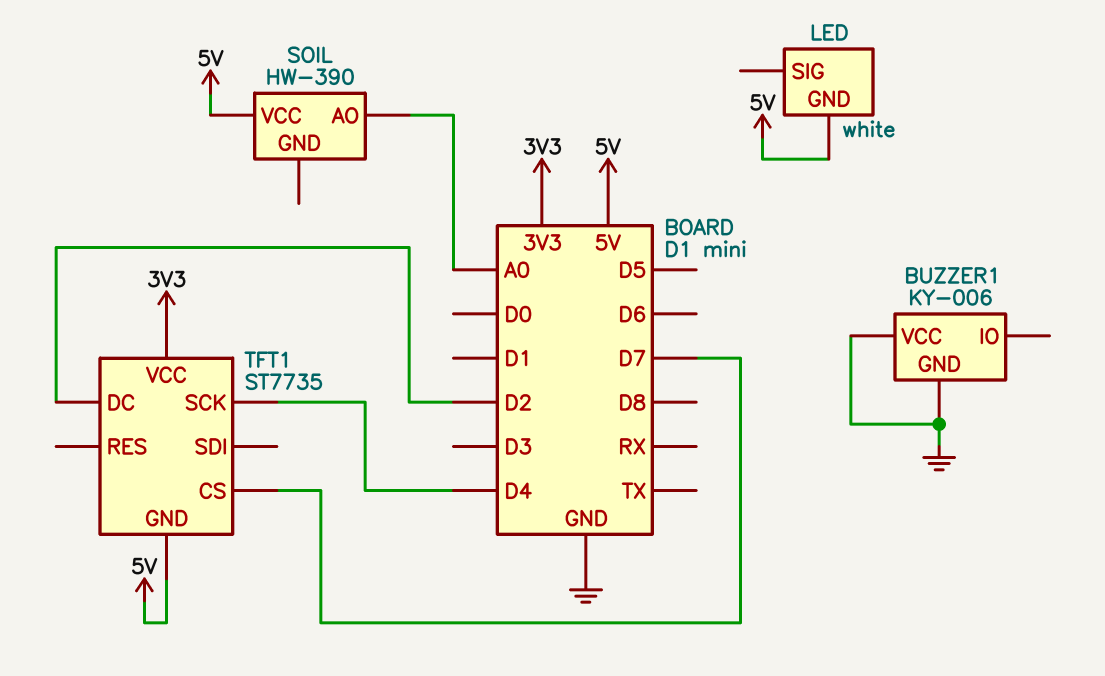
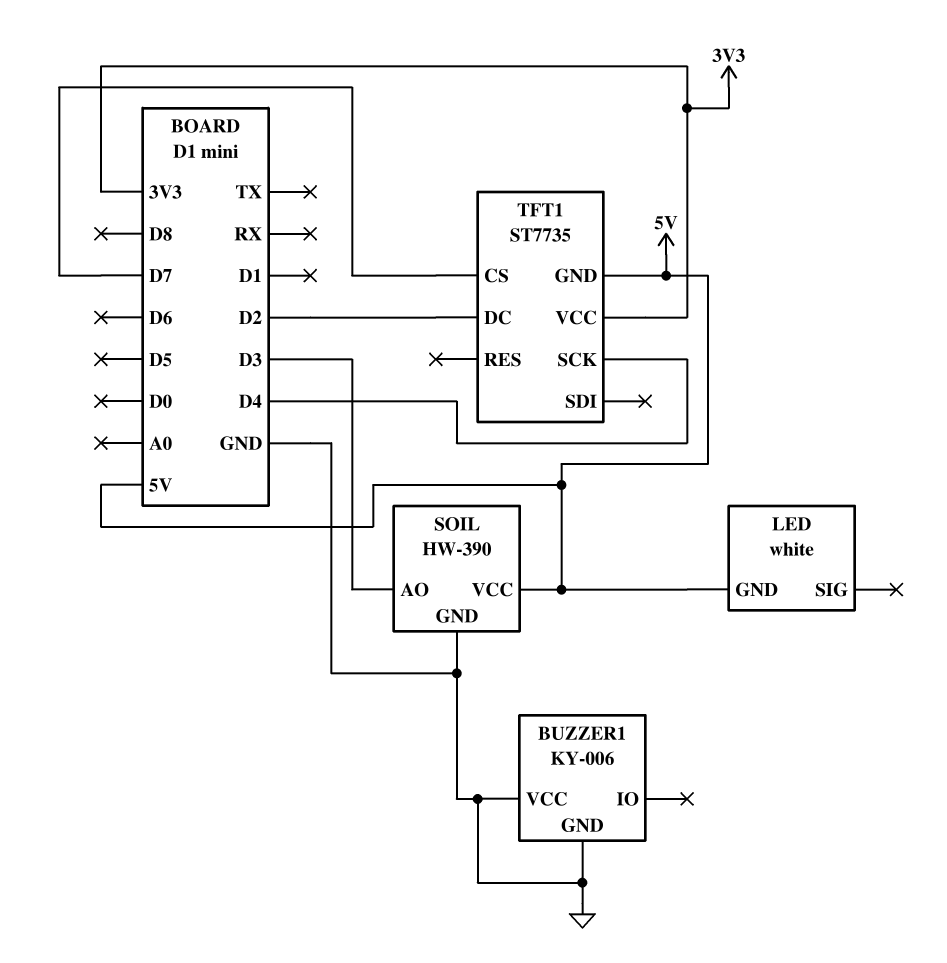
SOIL pin AO: A0 -> D3
SOIL pin GND: none -> GND

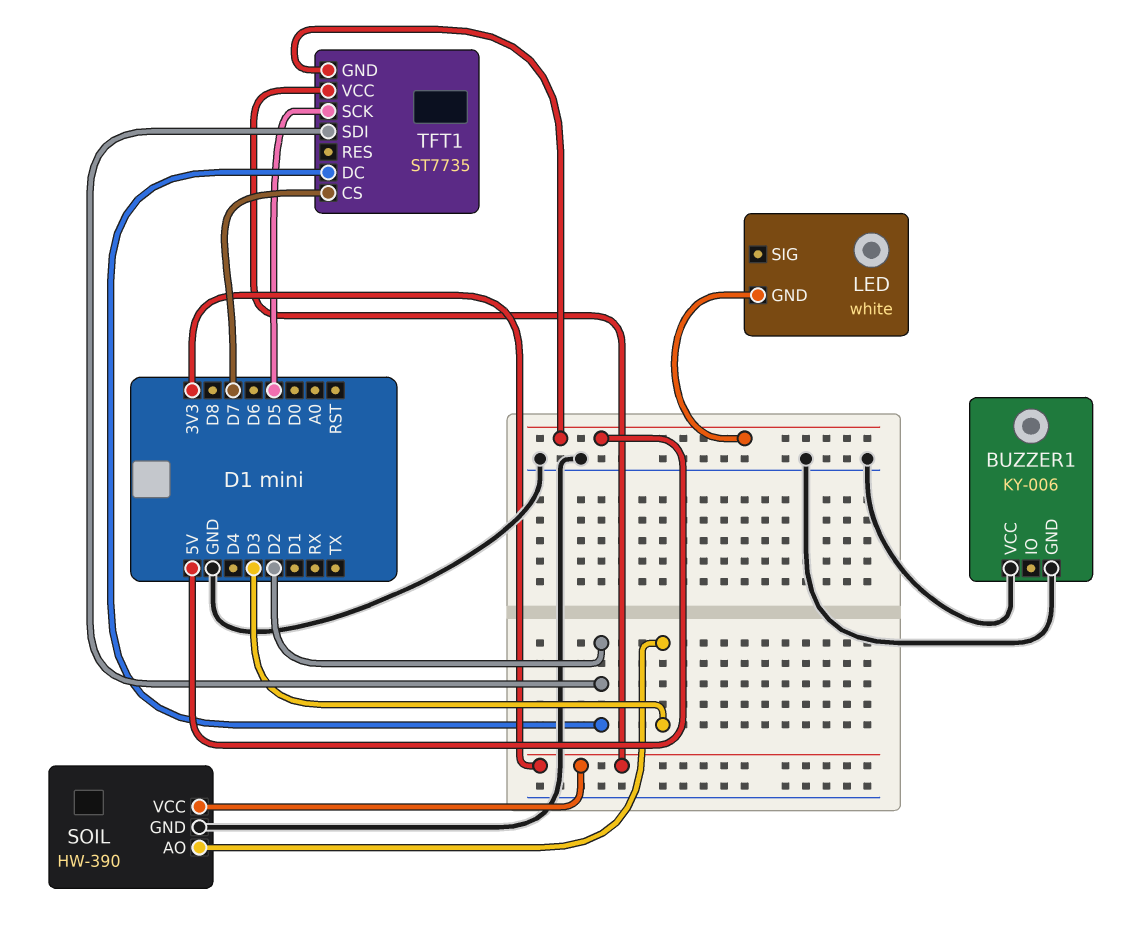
SOIL pin VCC: 5V -> 3V3
TFT1 pin SCK: D4 -> D5
TFT1 pin SDI: none -> D2

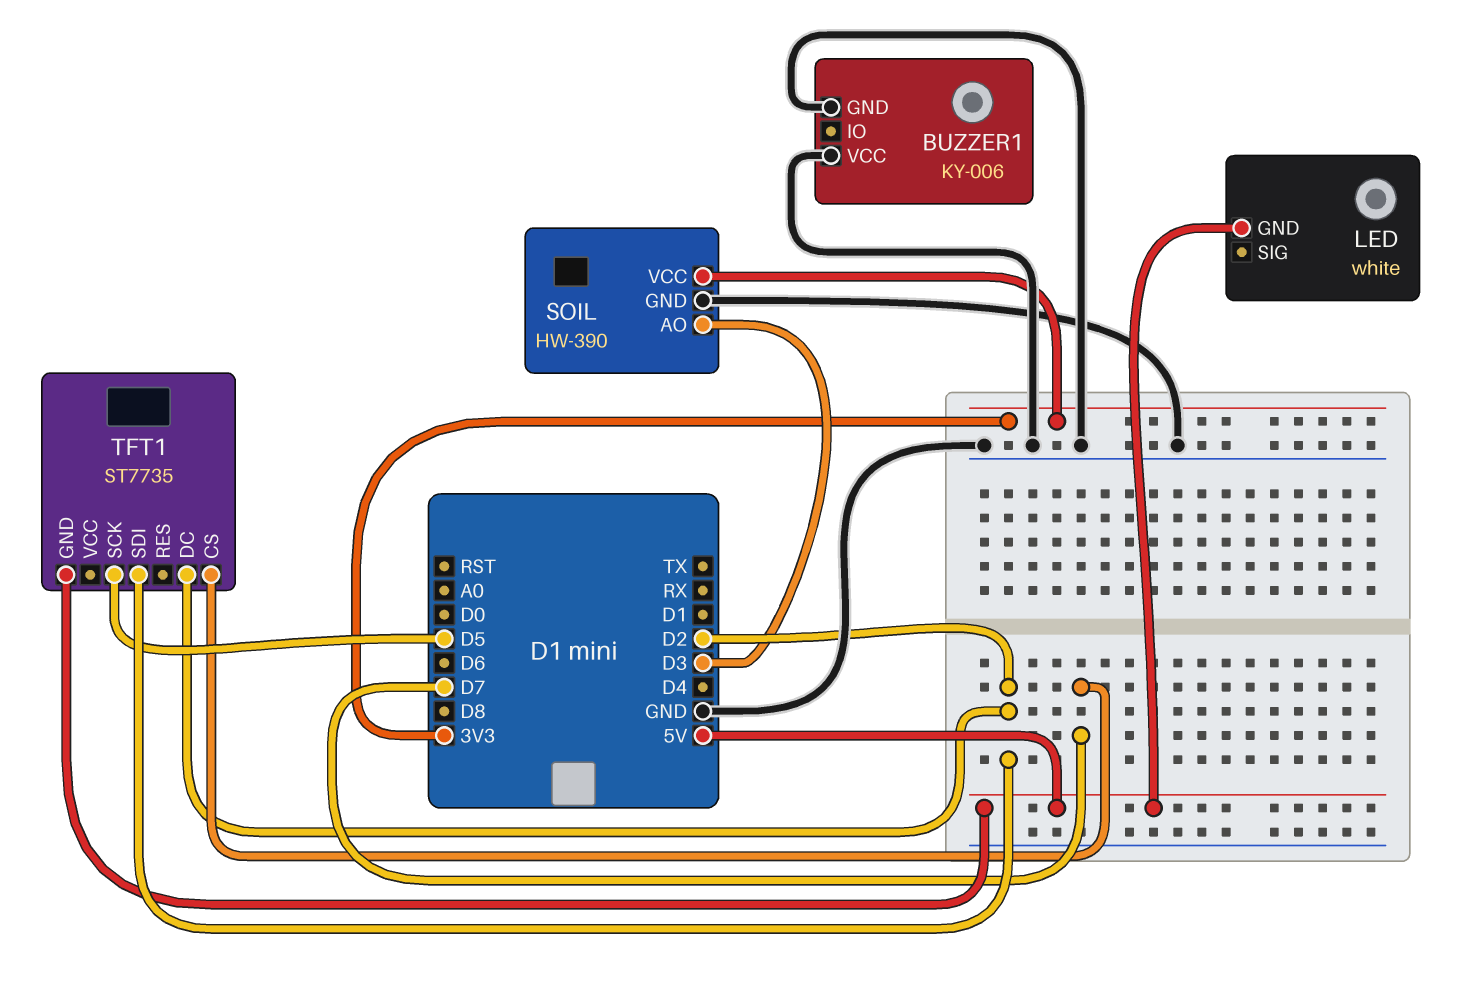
TFT1 pin VCC: 3V3 -> none

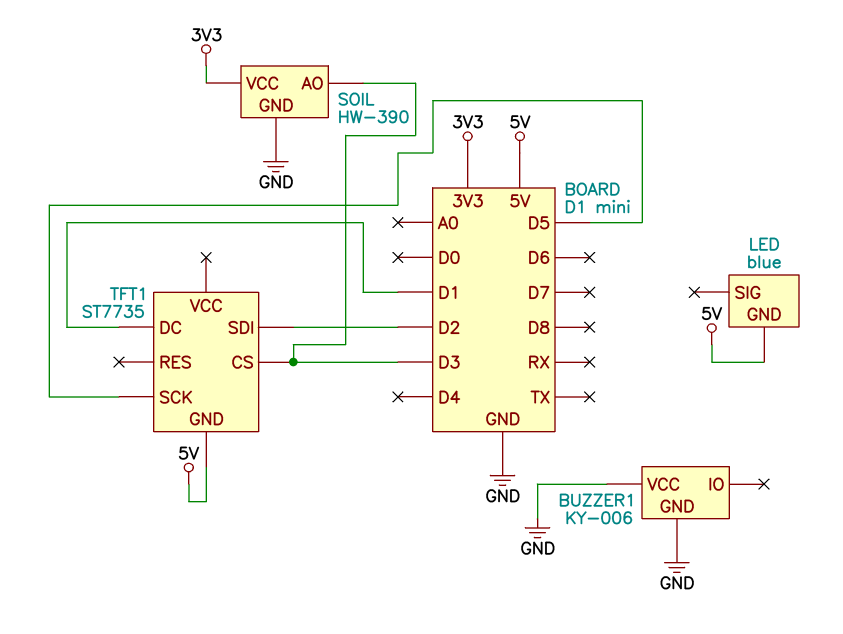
LED: white -> blue
TFT1 pin CS: D7 -> D3
TFT1 pin DC: D2 -> D1

